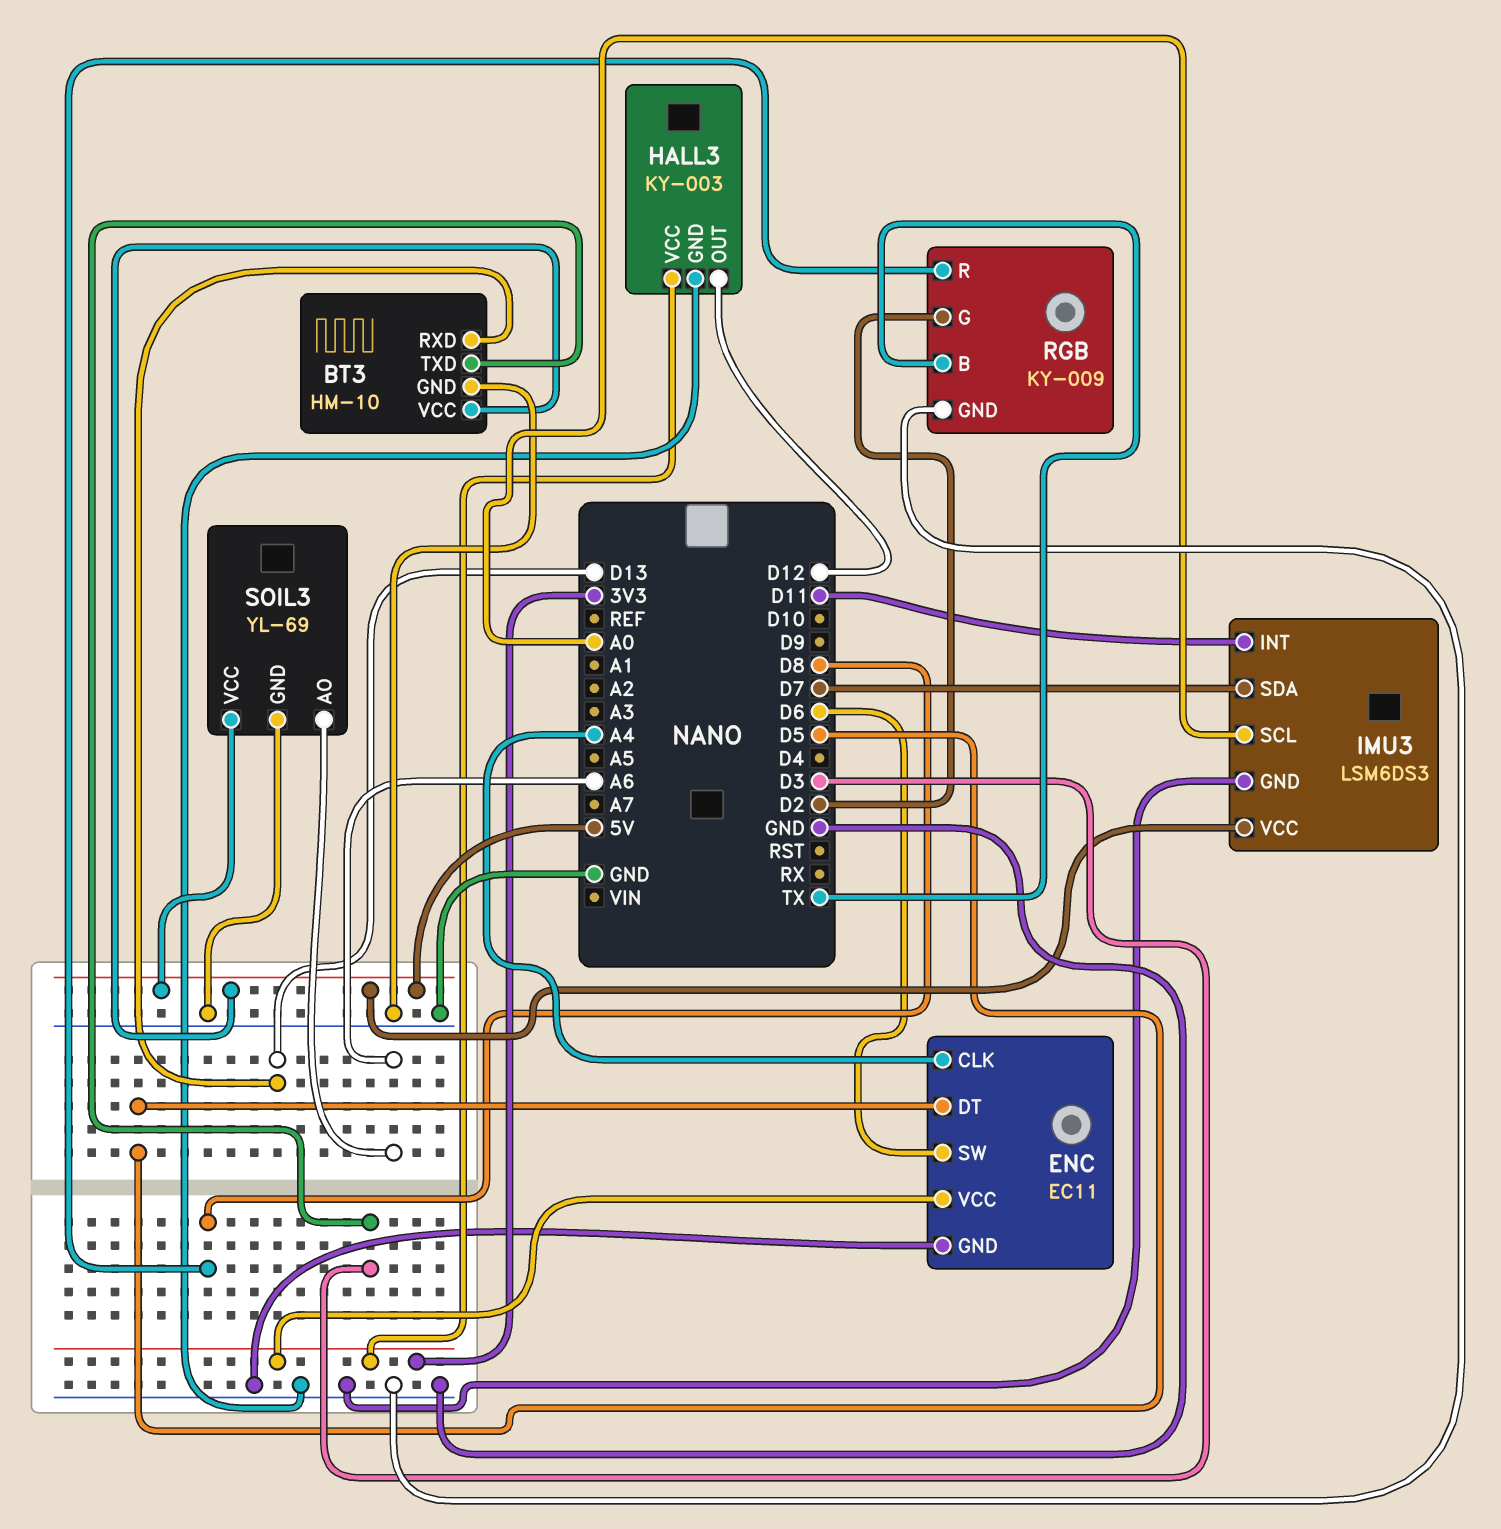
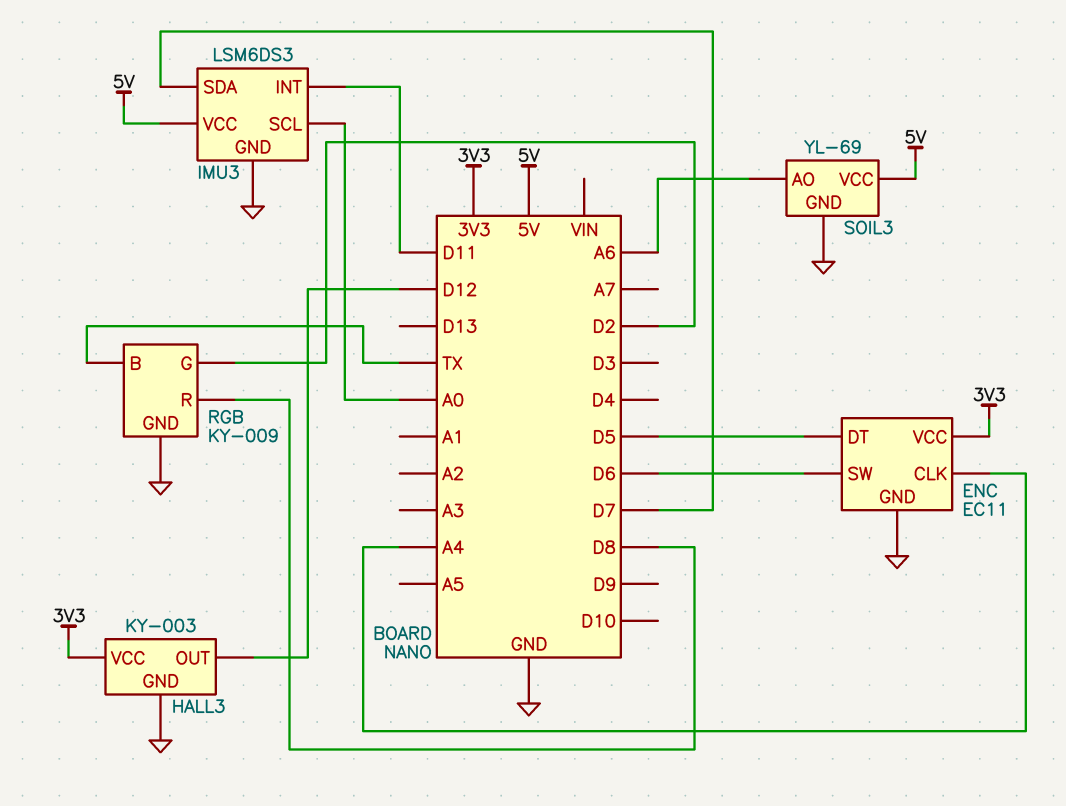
BT3: HM-10 -> none
BT3 pin GND: GND -> none
BT3 pin RXD: D13 -> none
BT3 pin TXD: D3 -> none
BT3 pin VCC: 5V -> none

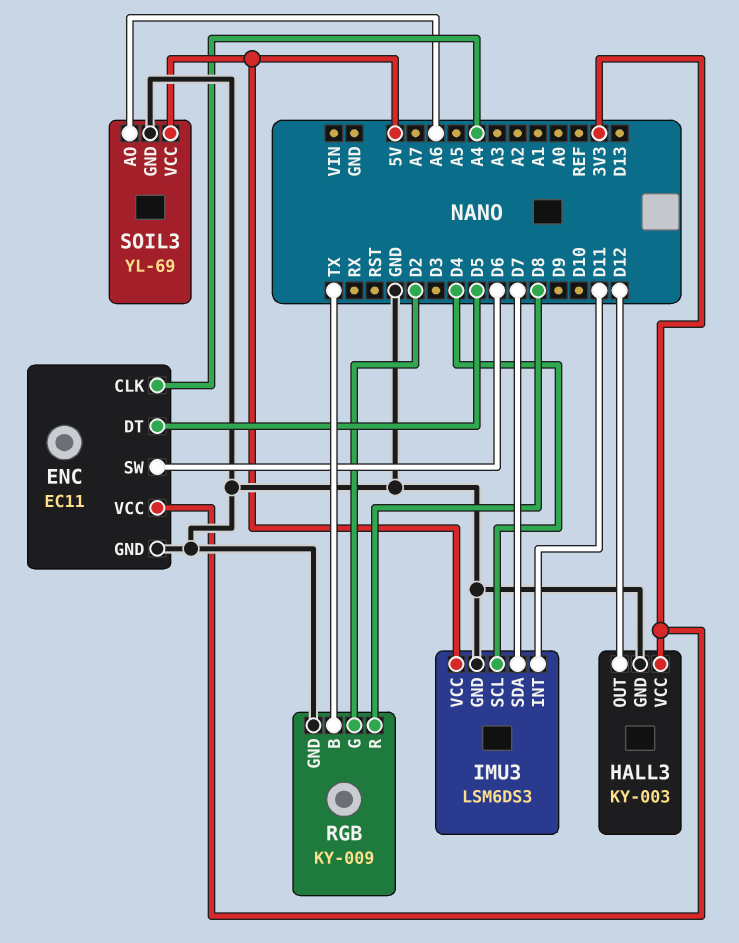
IMU3 pin SCL: A0 -> D4

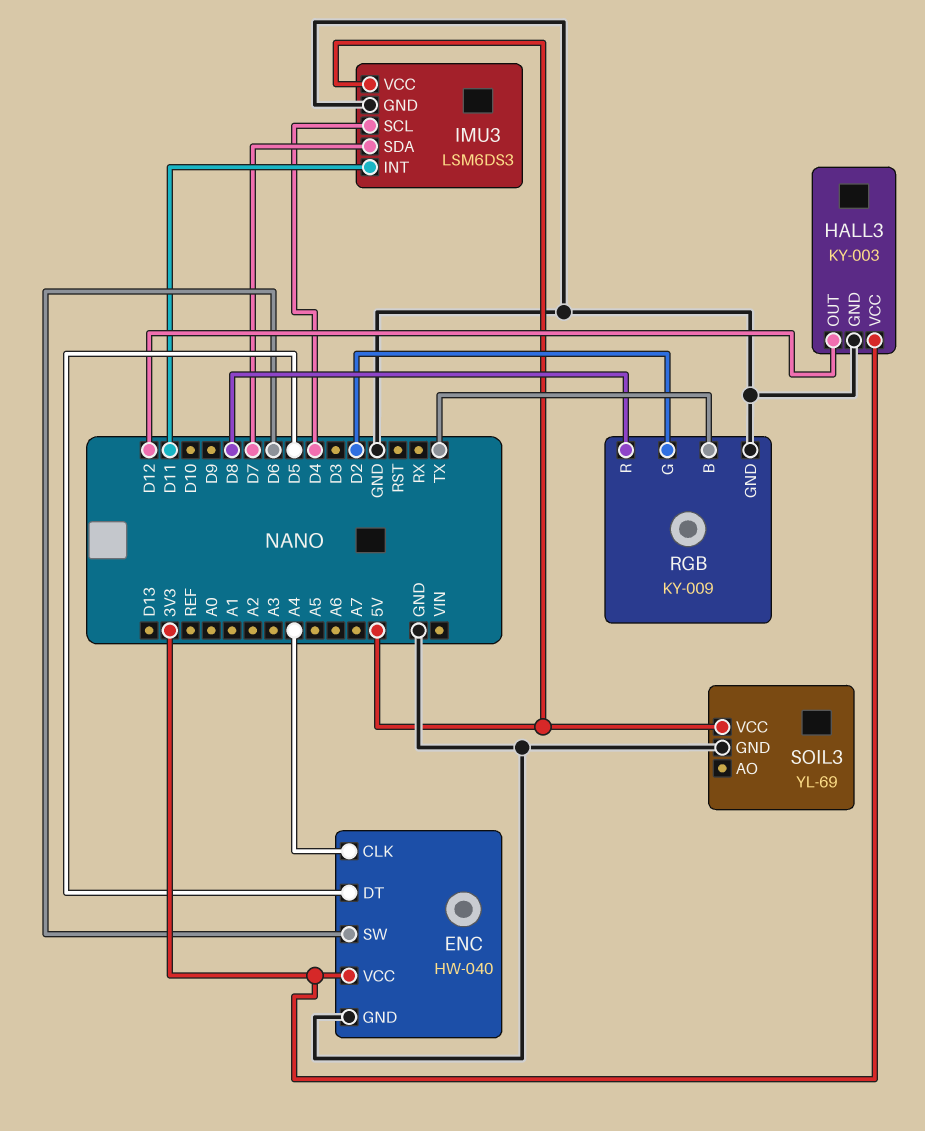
ENC: EC11 -> HW-040
SOIL3 pin AO: A6 -> none

